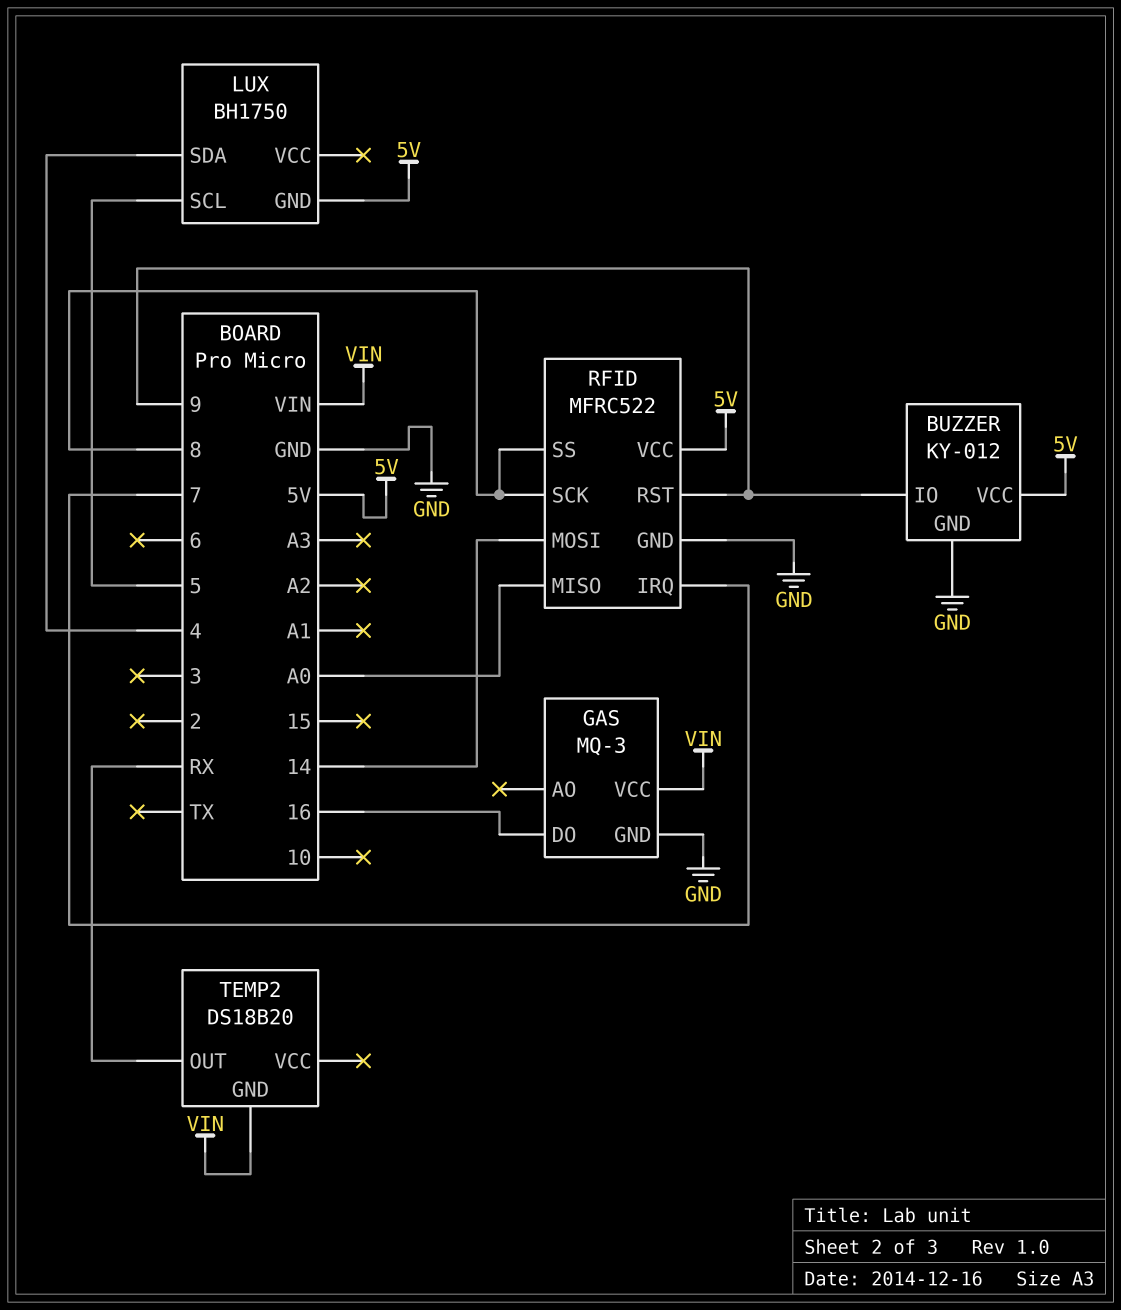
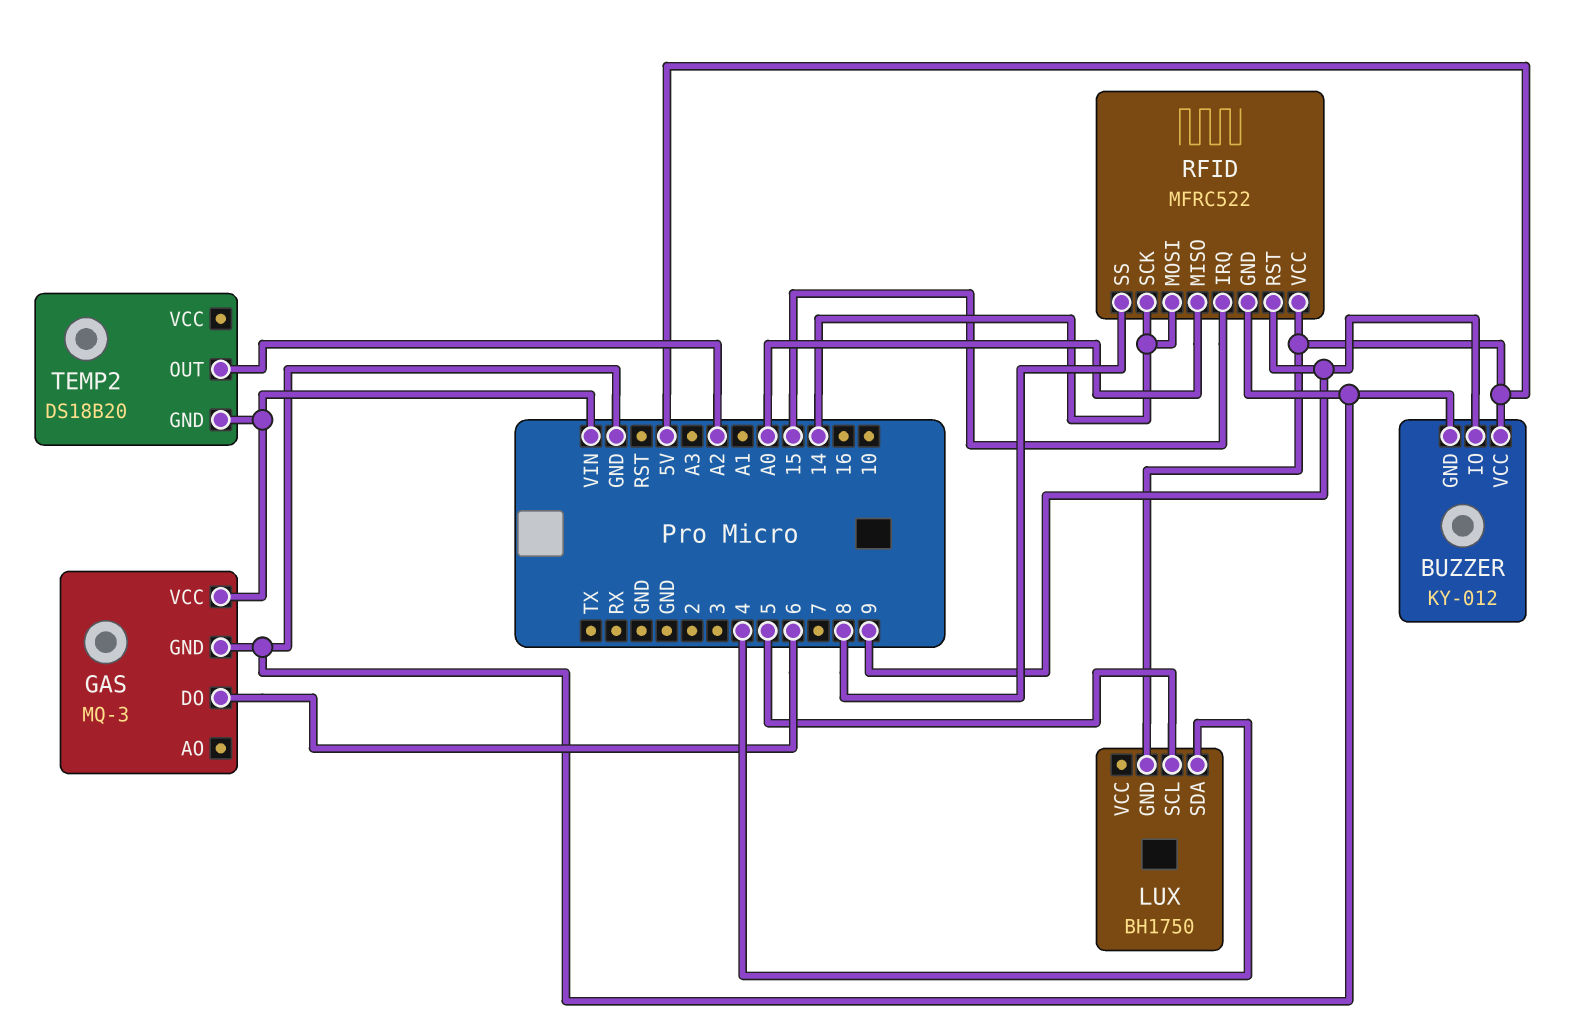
GAS pin DO: 16 -> 6
RFID pin IRQ: 7 -> 15
RFID pin SCK: 8 -> 14
TEMP2 pin OUT: RX -> A2

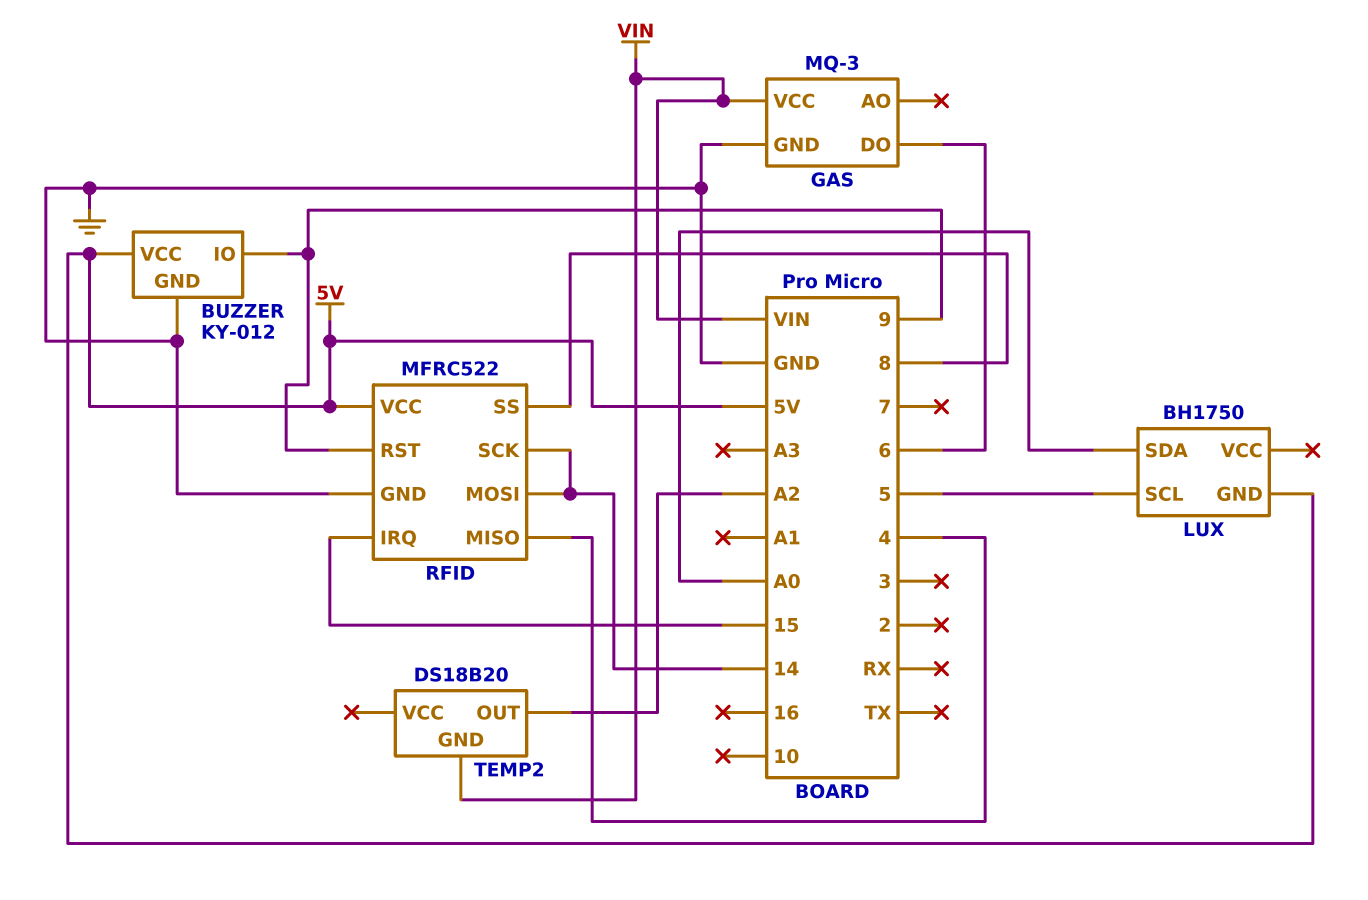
LUX pin SDA: 4 -> A0
RFID pin MISO: A0 -> 4

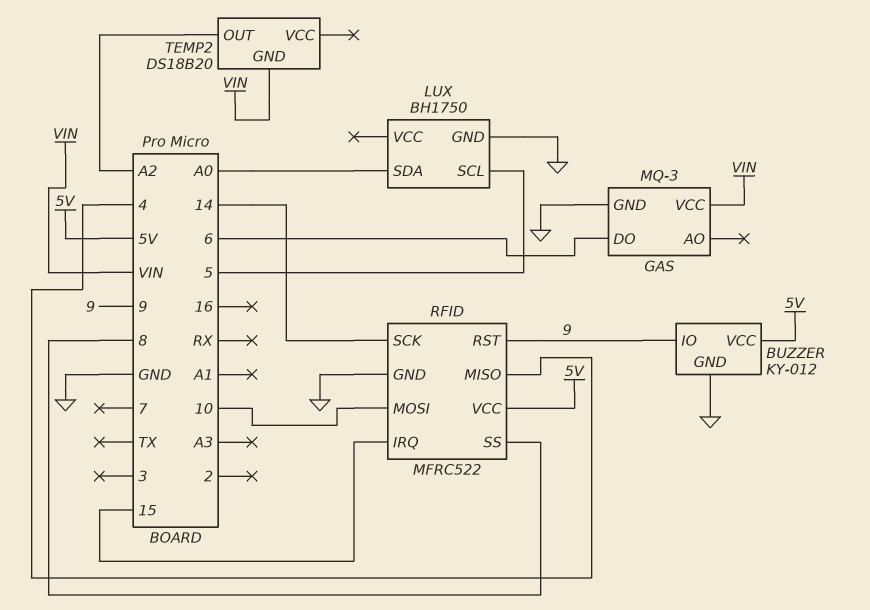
LUX pin GND: 5V -> GND
RFID pin MOSI: 14 -> 10

